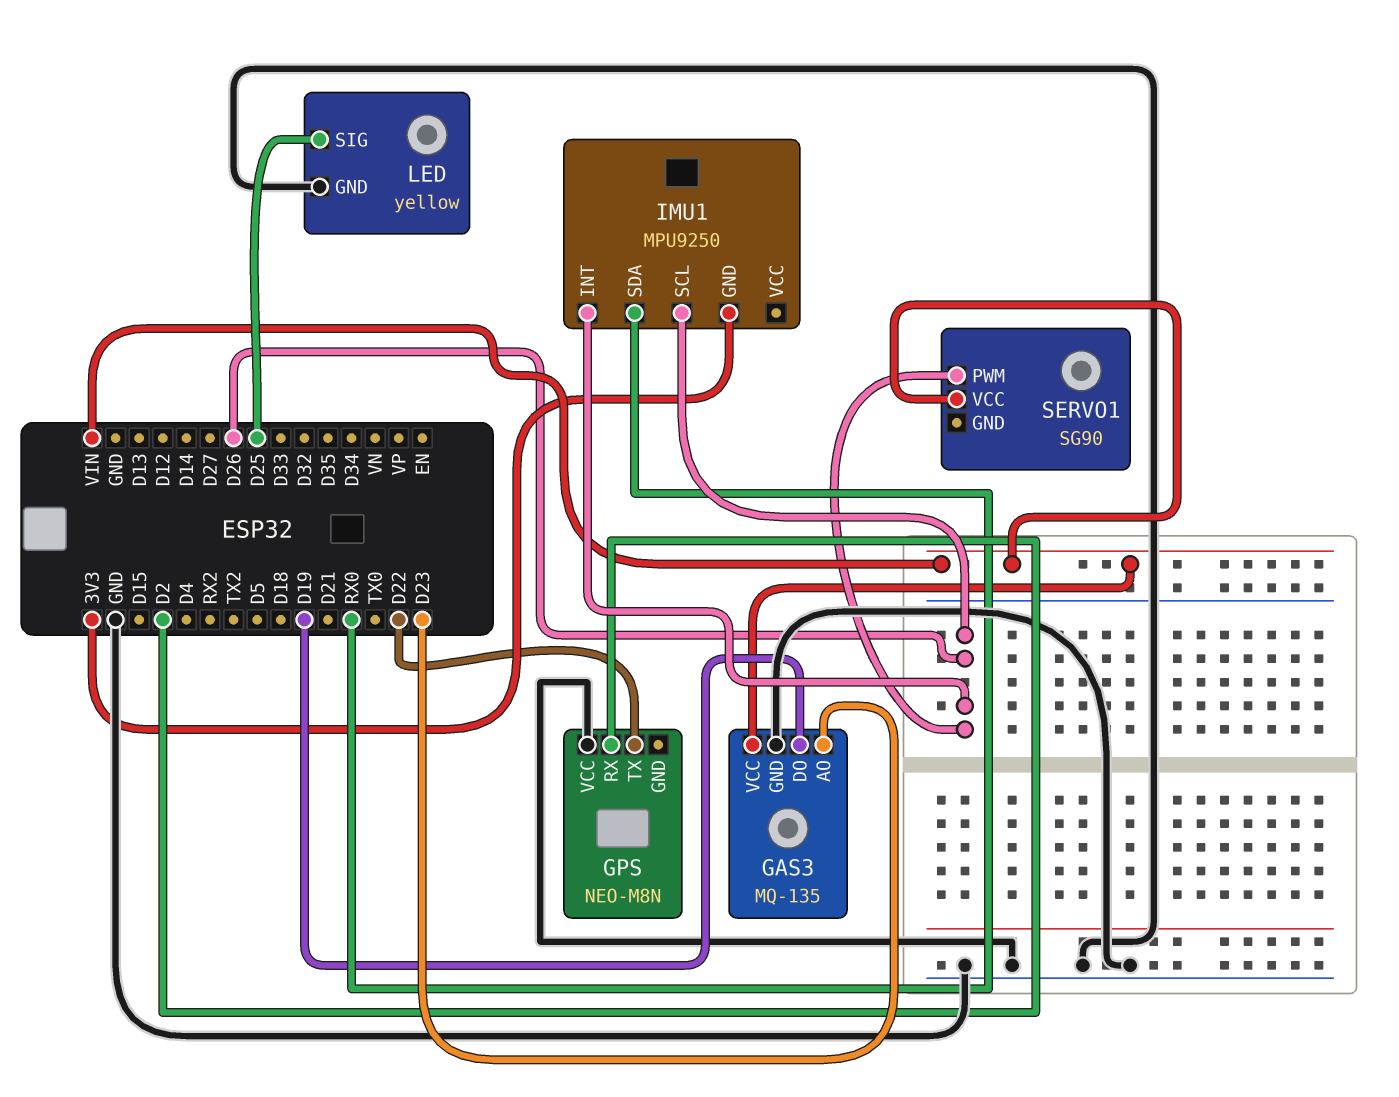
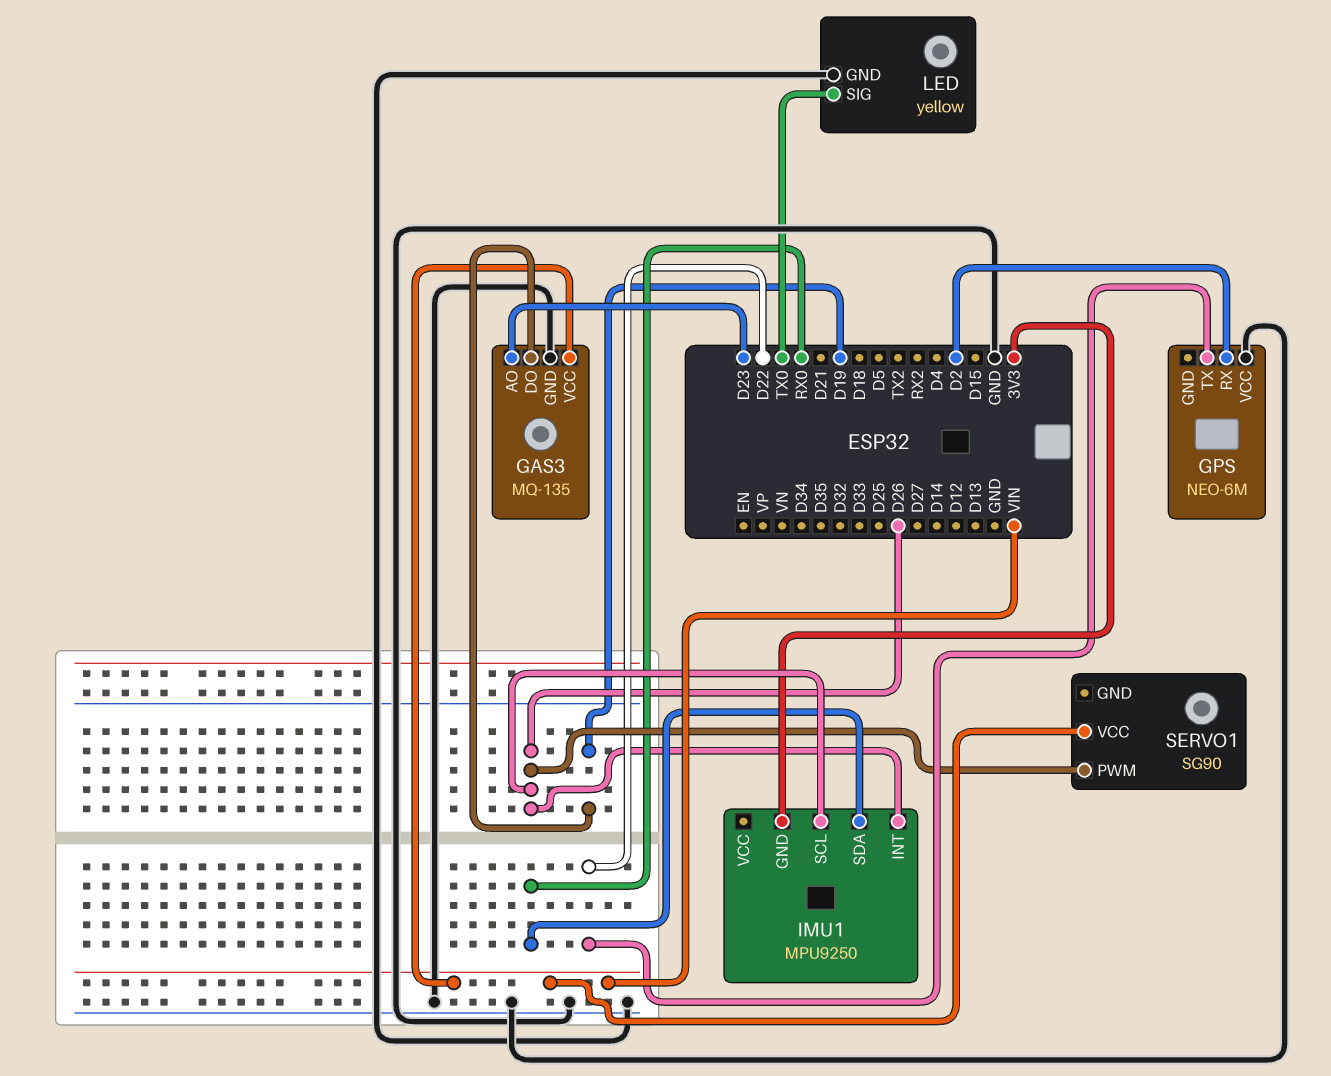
GPS: NEO-M8N -> NEO-6M
LED pin SIG: D25 -> TX0

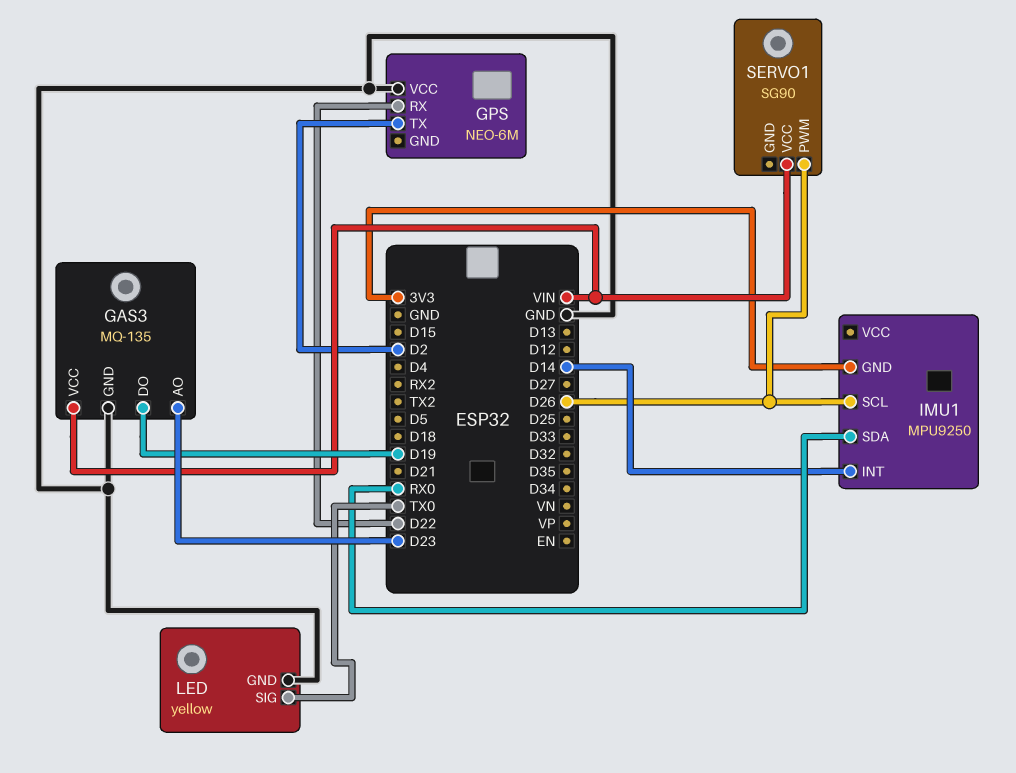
GPS pin RX: D2 -> D22
GPS pin TX: D22 -> D2
IMU1 pin INT: D26 -> D14

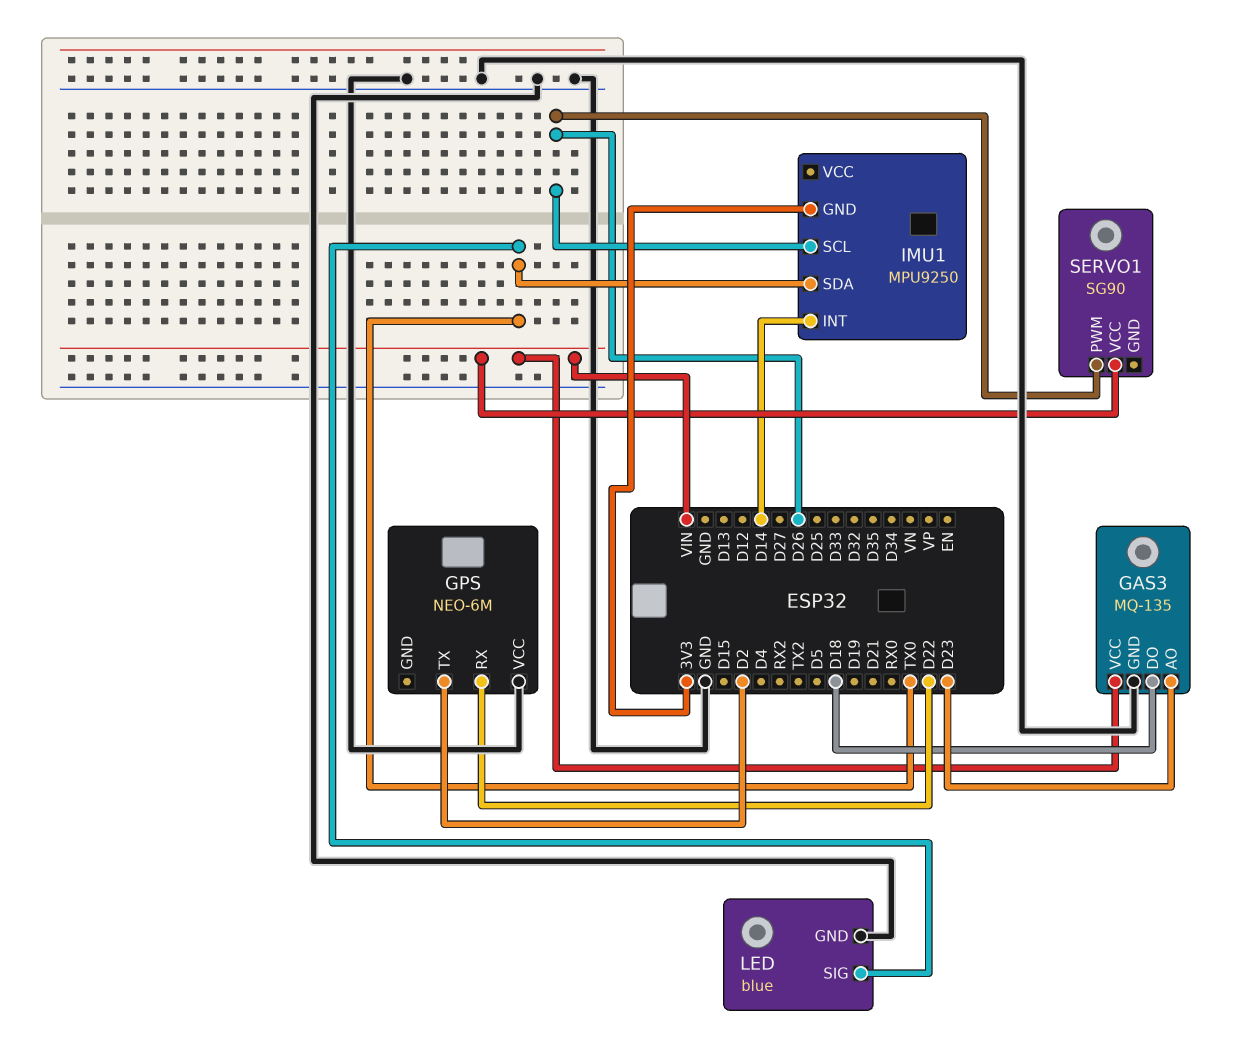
GAS3 pin DO: D19 -> D18
IMU1 pin SDA: RX0 -> TX0
LED: yellow -> blue

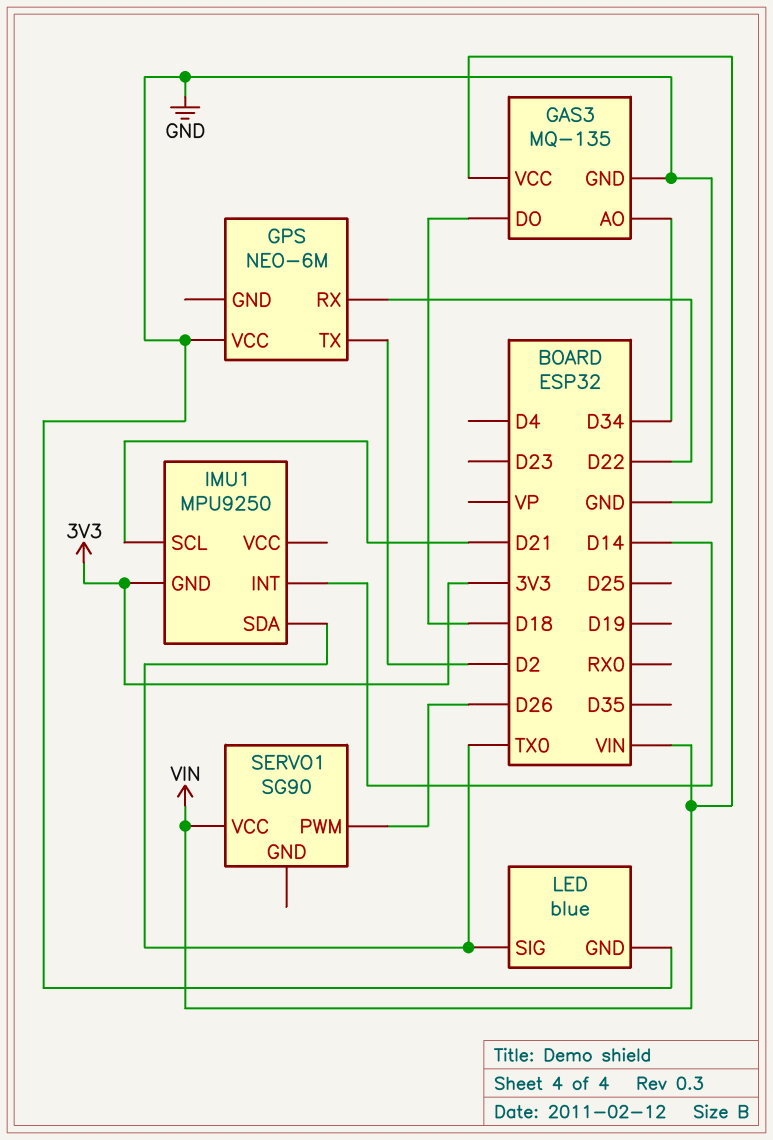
GAS3 pin AO: D23 -> D34
IMU1 pin SCL: D26 -> D21

